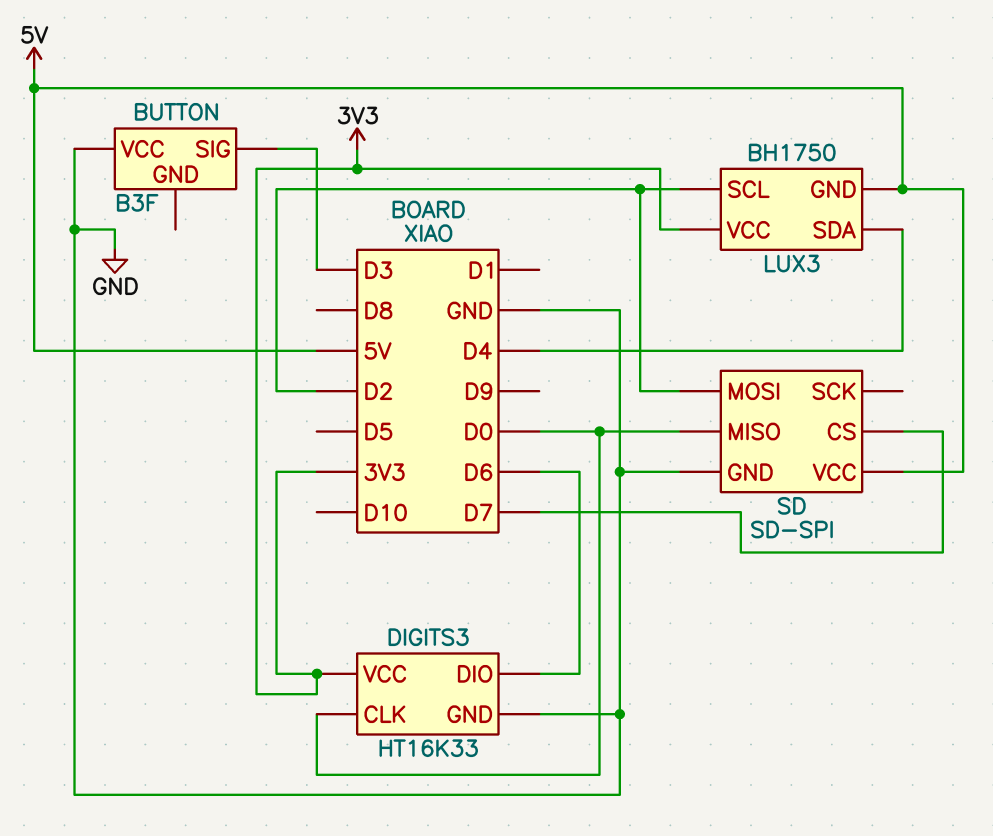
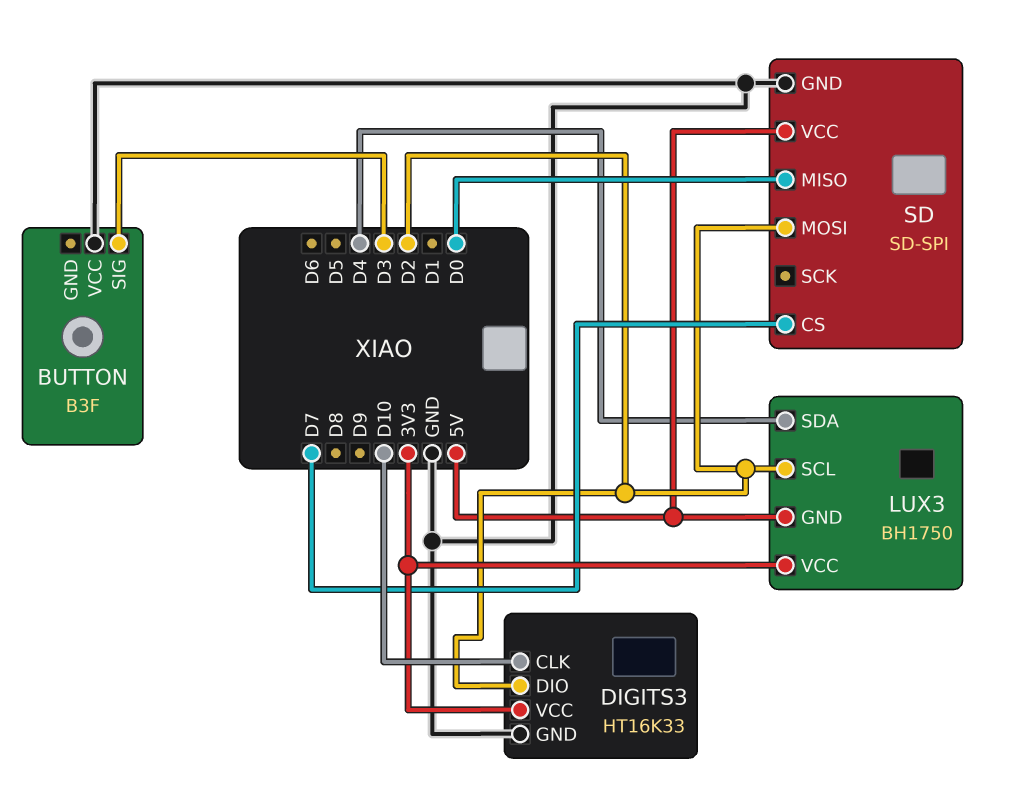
DIGITS3 pin CLK: D0 -> D10
DIGITS3 pin DIO: D6 -> D2

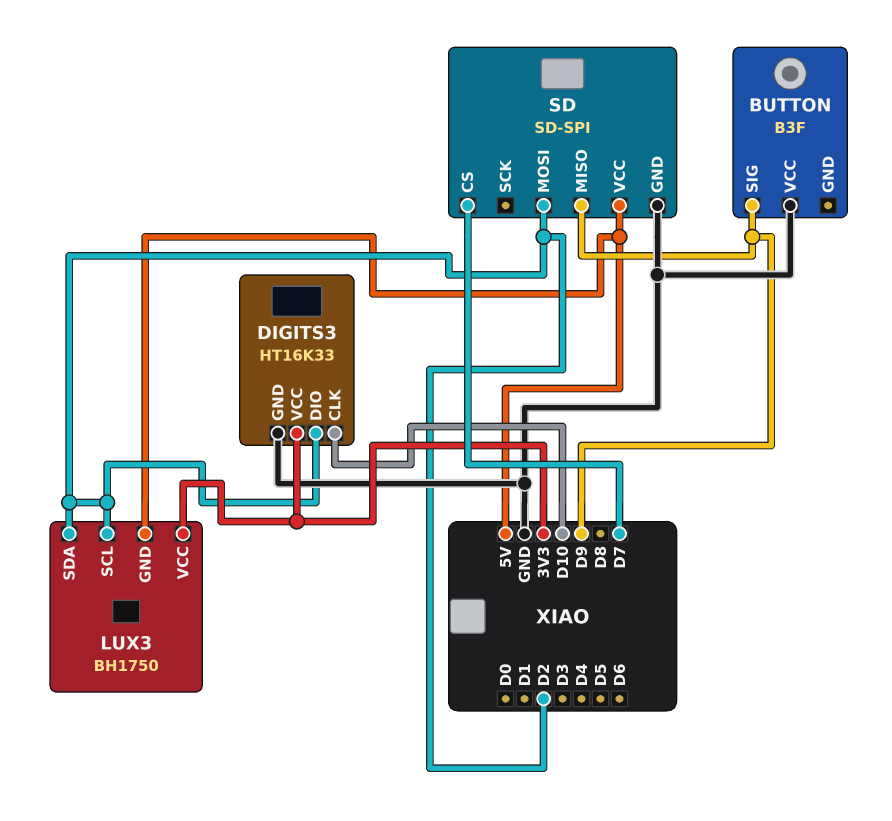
BUTTON pin SIG: D3 -> D9
LUX3 pin SDA: D4 -> D2
SD pin MISO: D0 -> D9

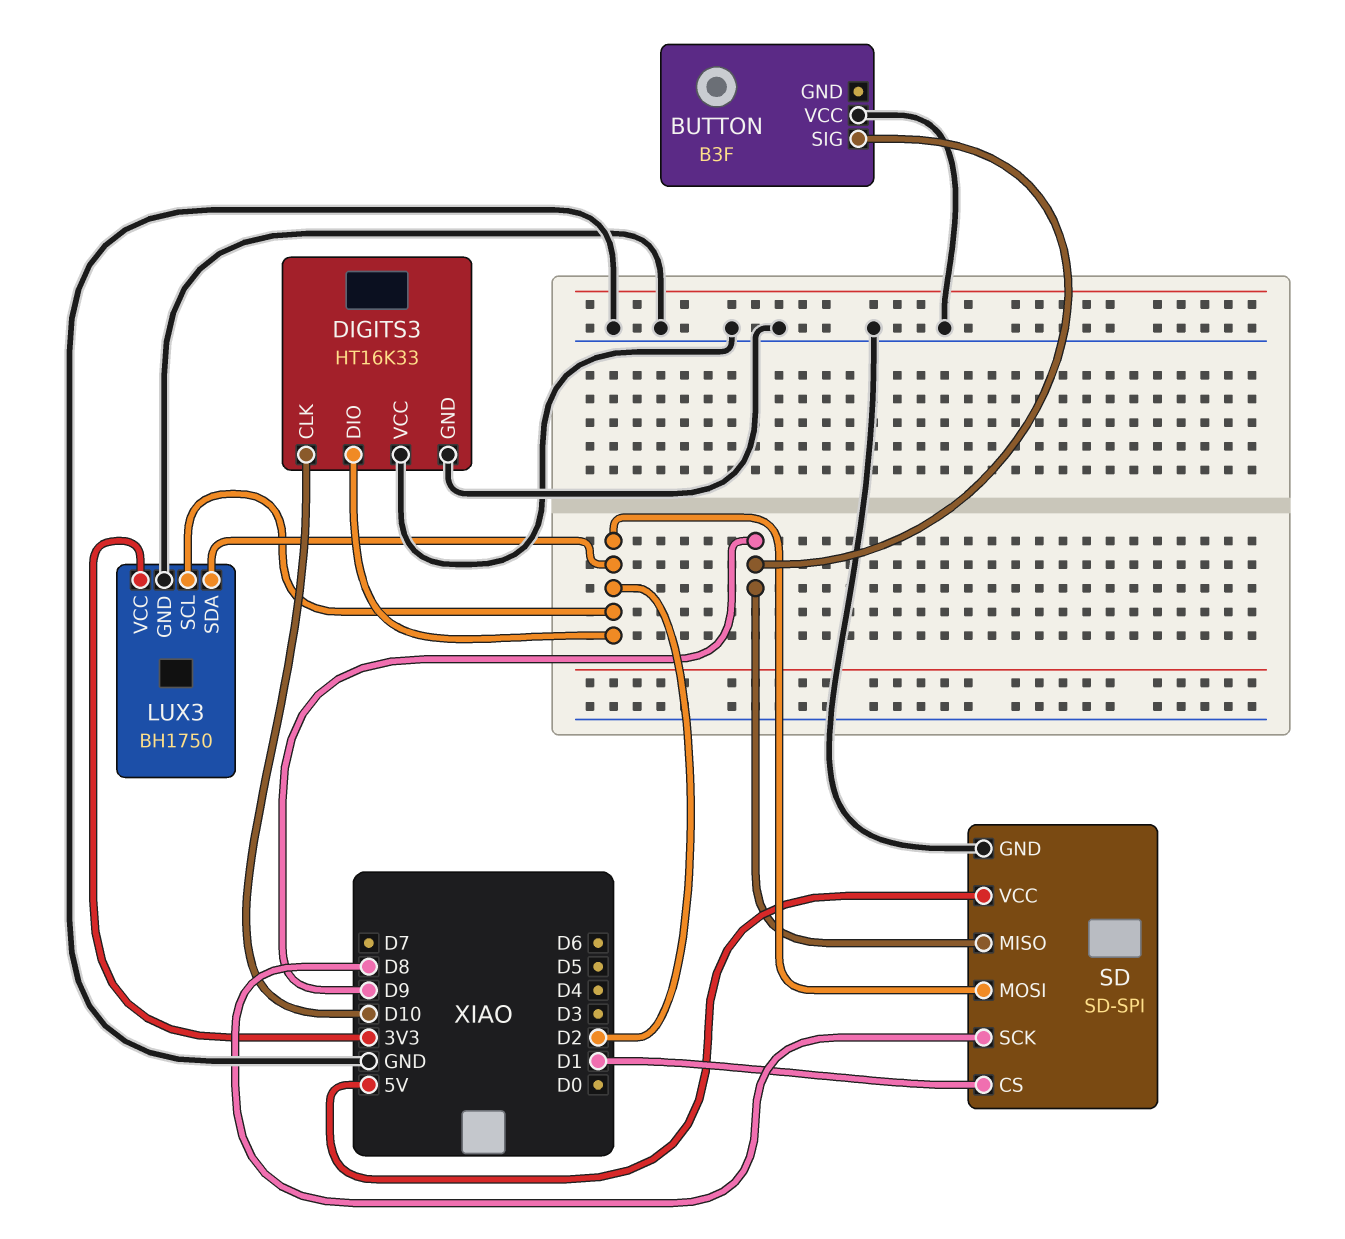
DIGITS3 pin VCC: 3V3 -> GND
LUX3 pin GND: 5V -> GND
SD pin CS: D7 -> D1
SD pin SCK: none -> D8

